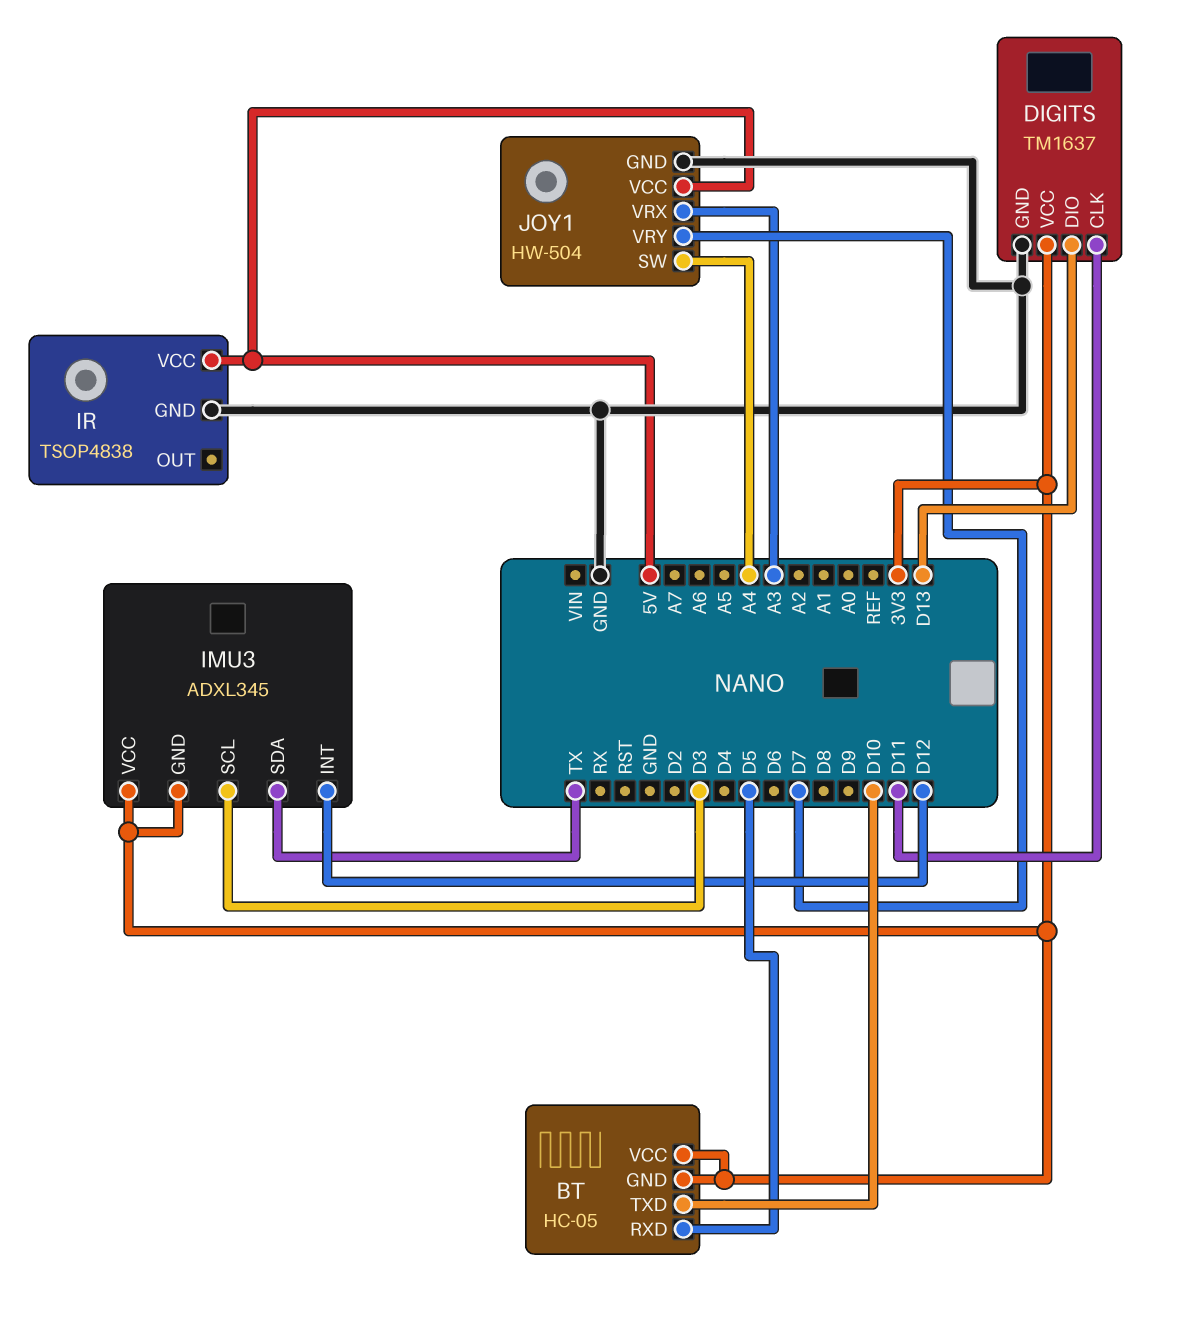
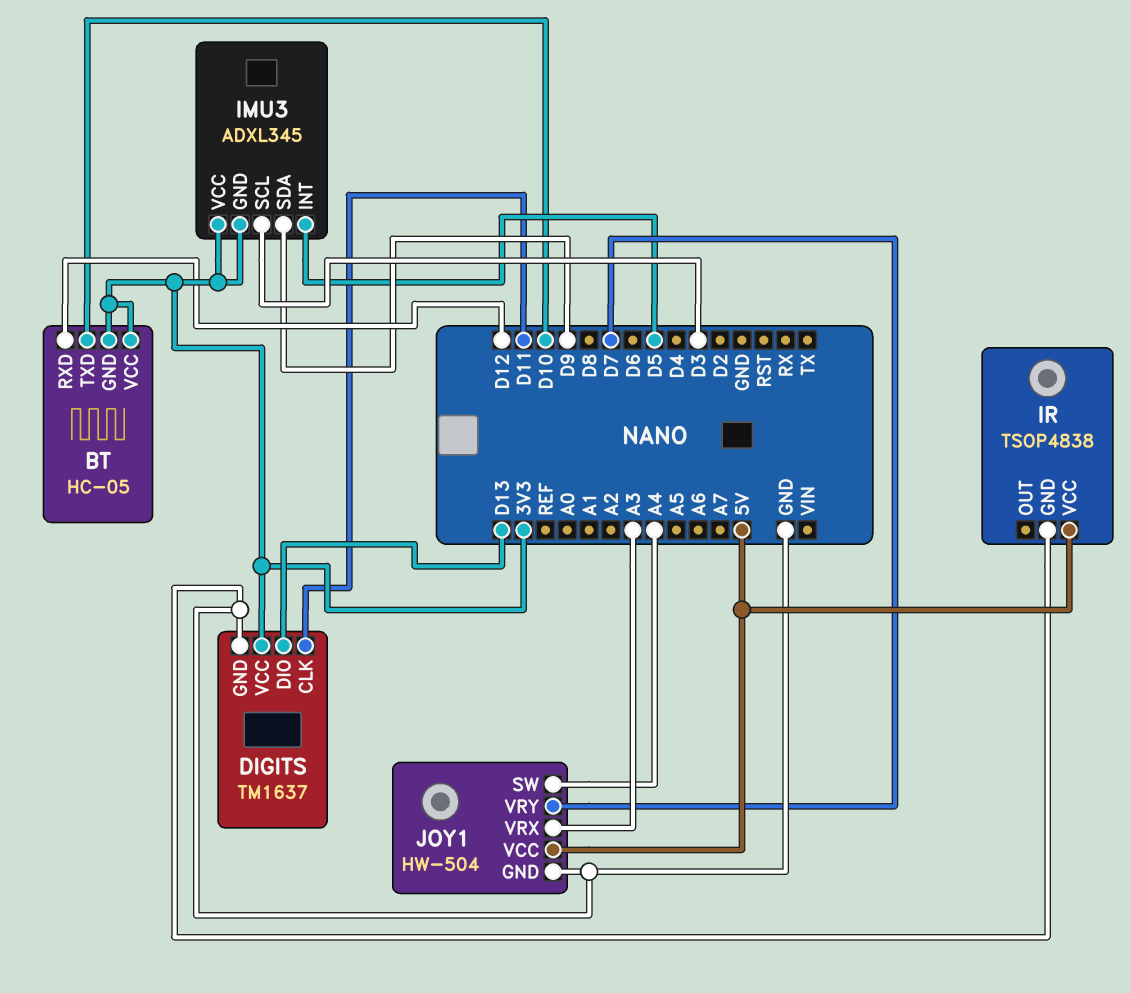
BT pin RXD: D5 -> D12
IMU3 pin INT: D12 -> D5
IMU3 pin SDA: TX -> D9

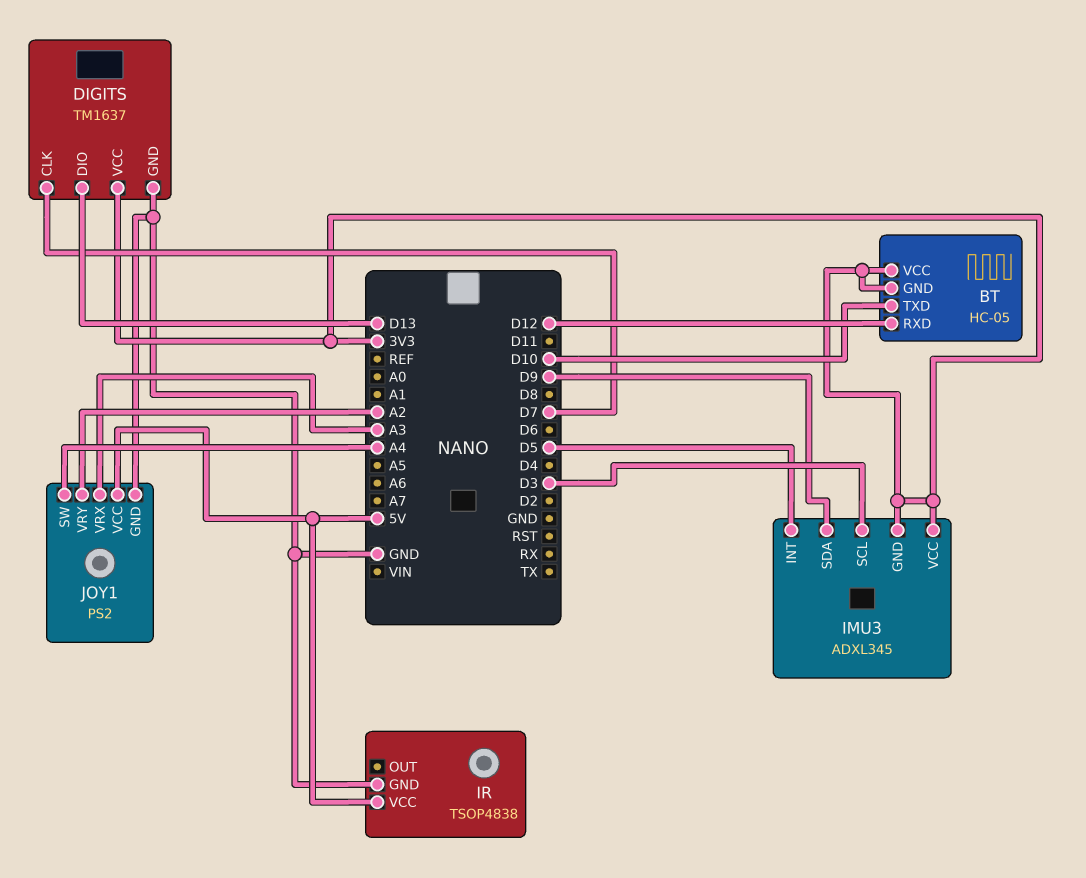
DIGITS pin CLK: D11 -> D7
JOY1: HW-504 -> PS2
JOY1 pin VRY: D7 -> A2

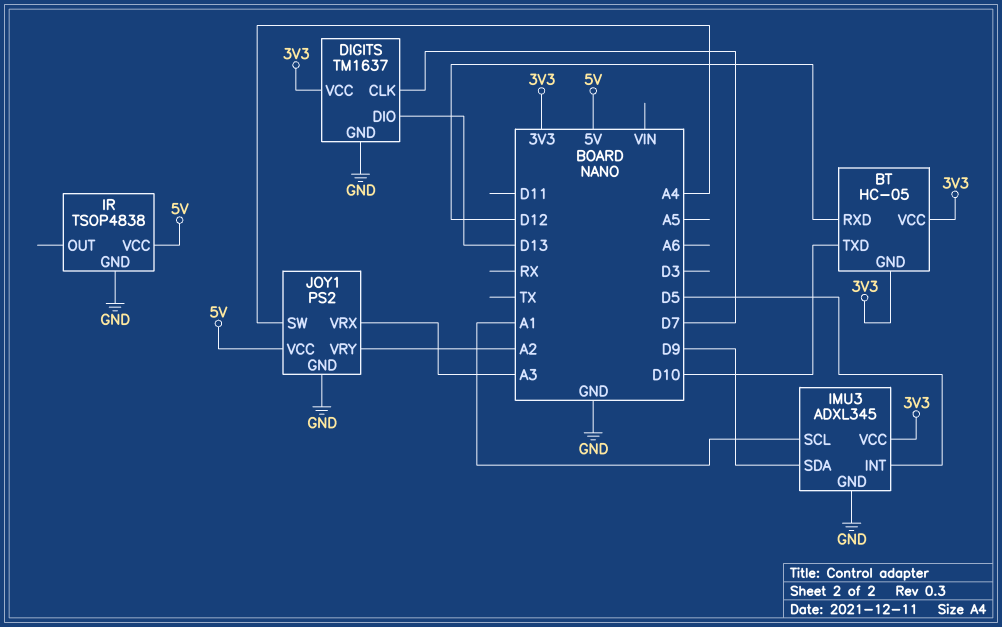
IMU3 pin GND: 3V3 -> GND
IMU3 pin SCL: D3 -> A1

